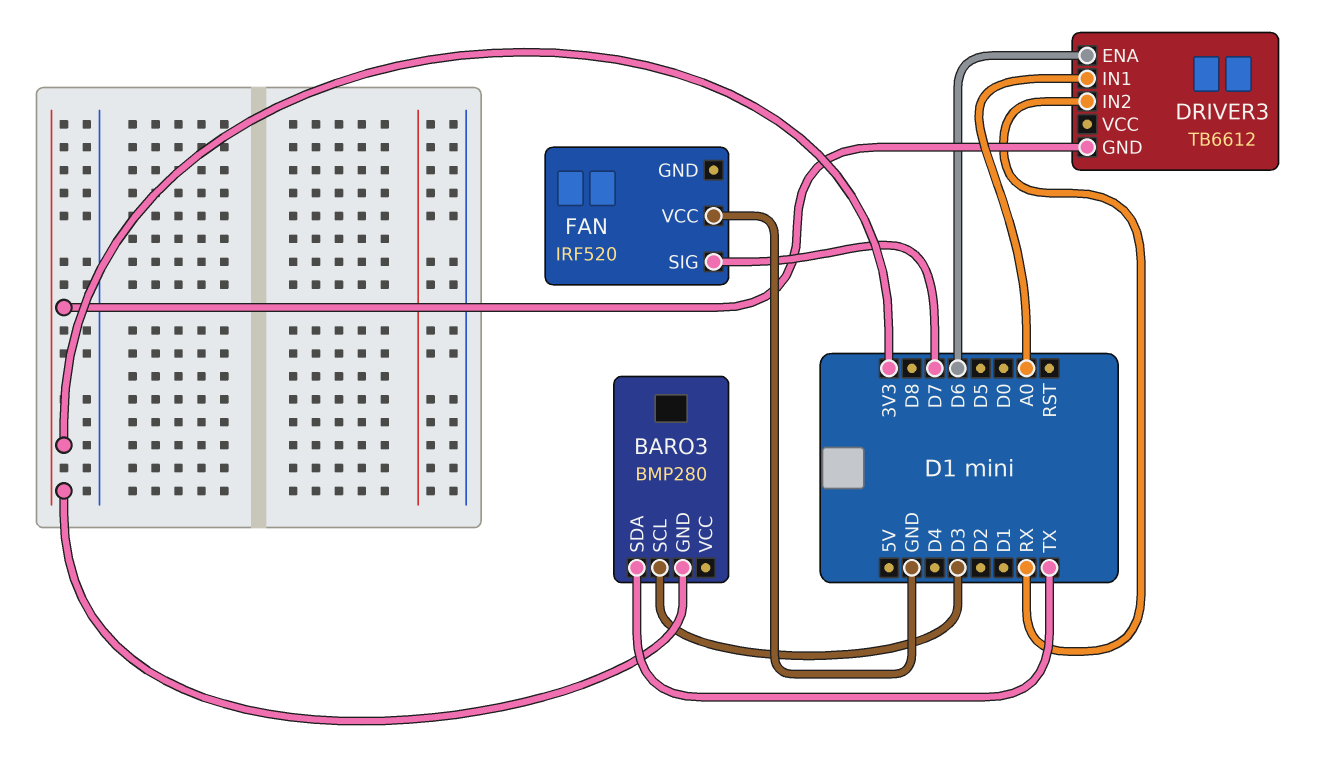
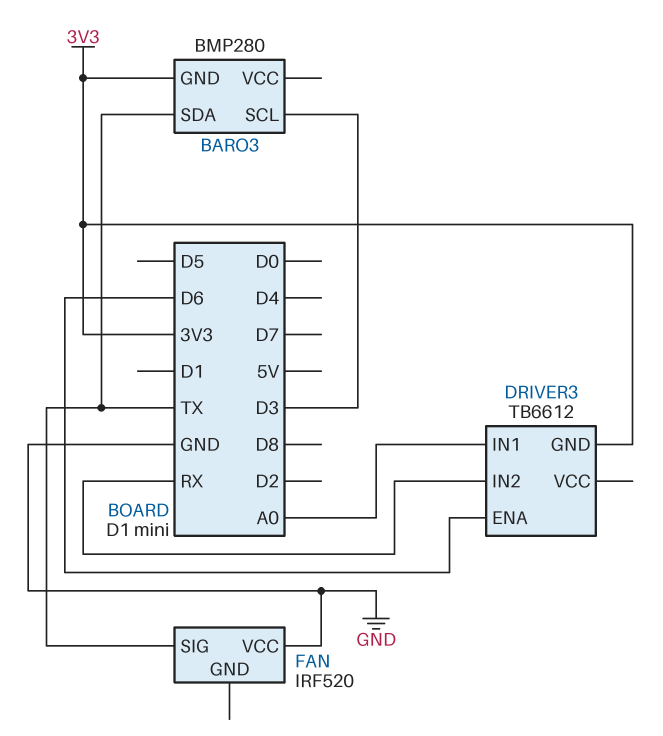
FAN pin SIG: D7 -> TX

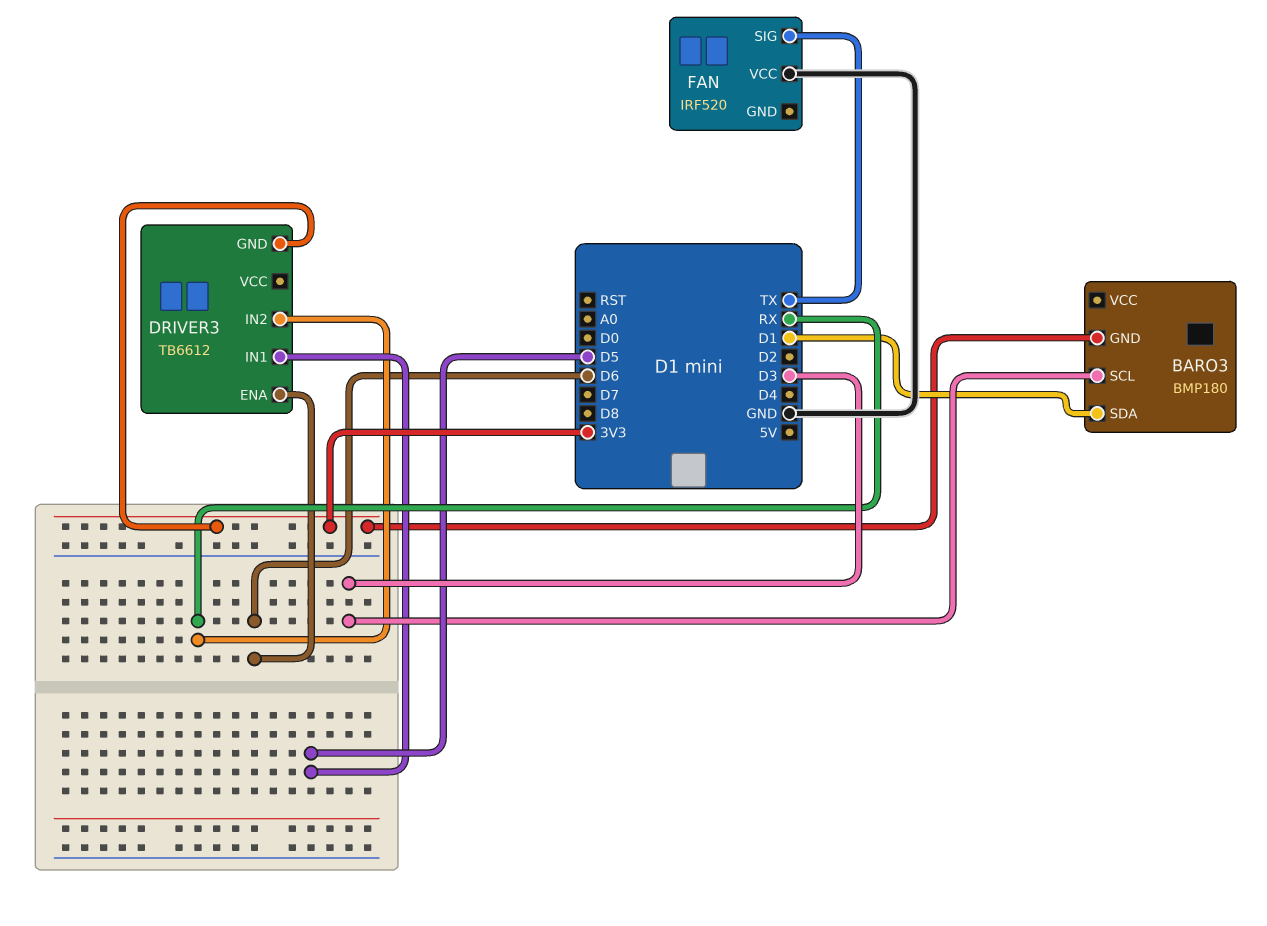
BARO3: BMP280 -> BMP180
BARO3 pin SDA: TX -> D1
DRIVER3 pin IN1: A0 -> D5

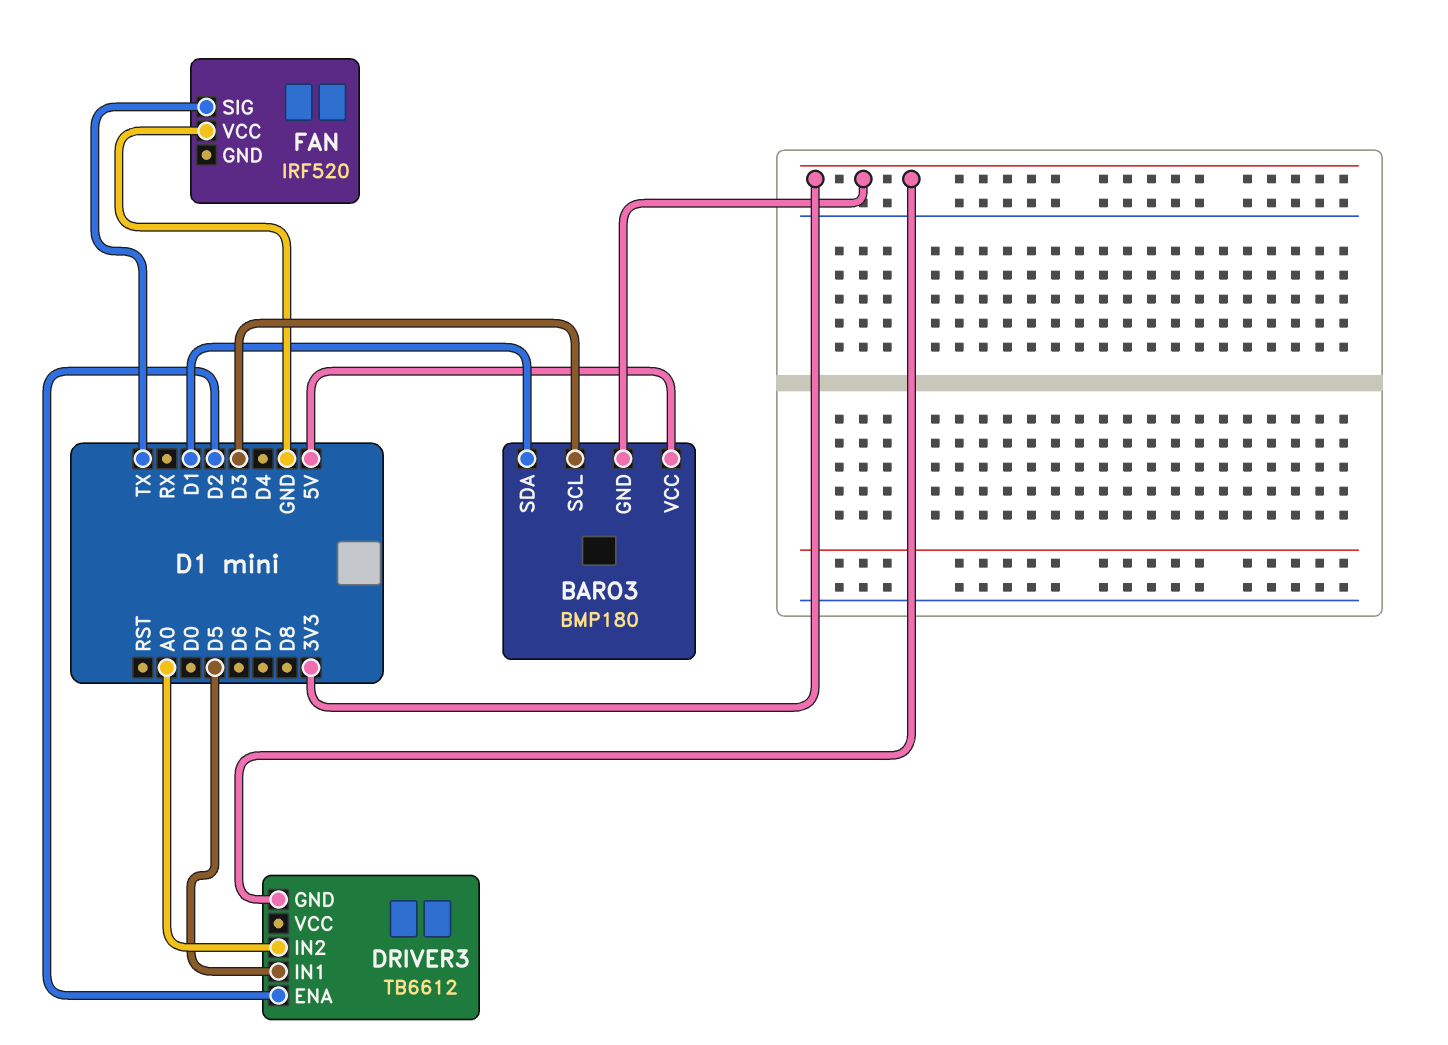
BARO3 pin VCC: none -> 5V
DRIVER3 pin ENA: D6 -> D2
DRIVER3 pin IN2: RX -> A0

